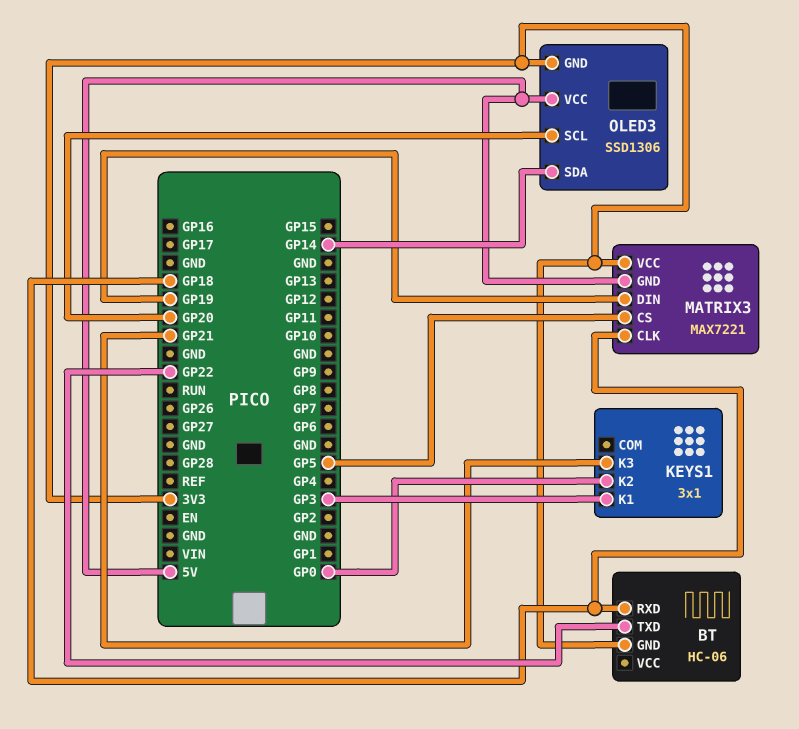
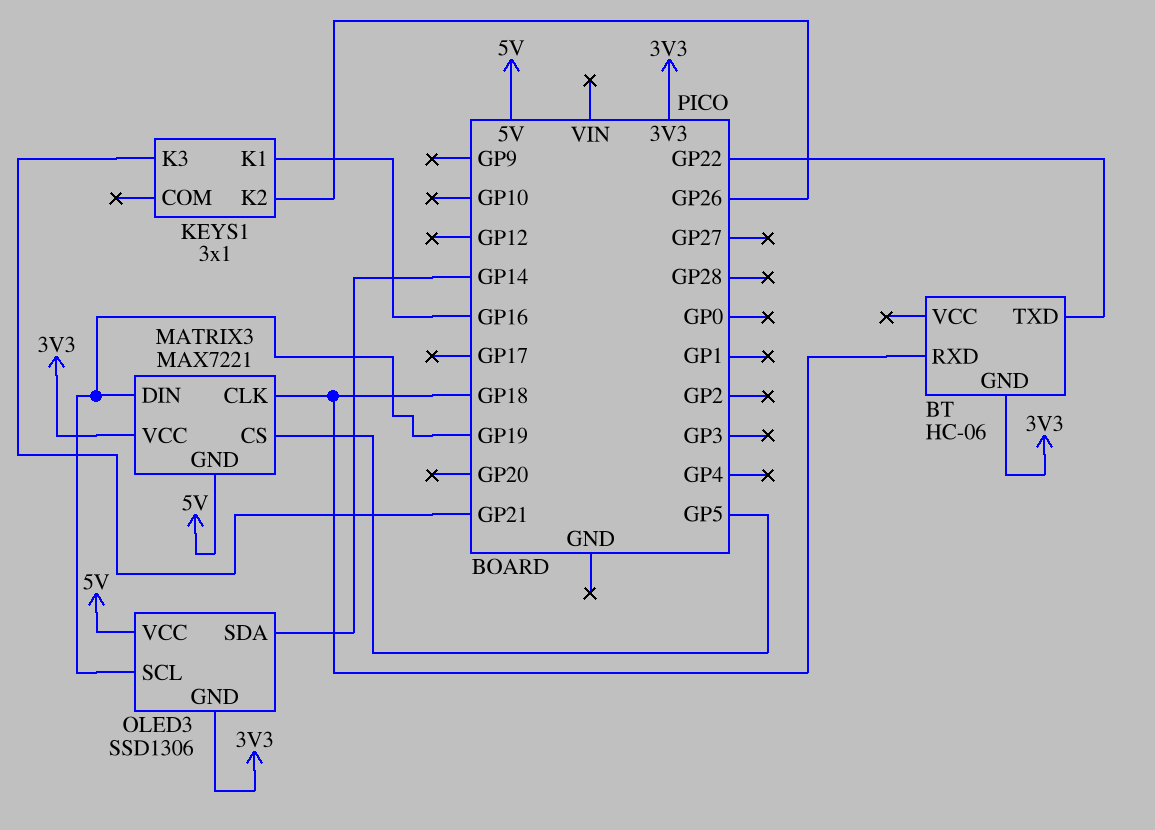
KEYS1 pin K1: GP3 -> GP16
KEYS1 pin K2: GP0 -> GP26
OLED3 pin SCL: GP20 -> GP19

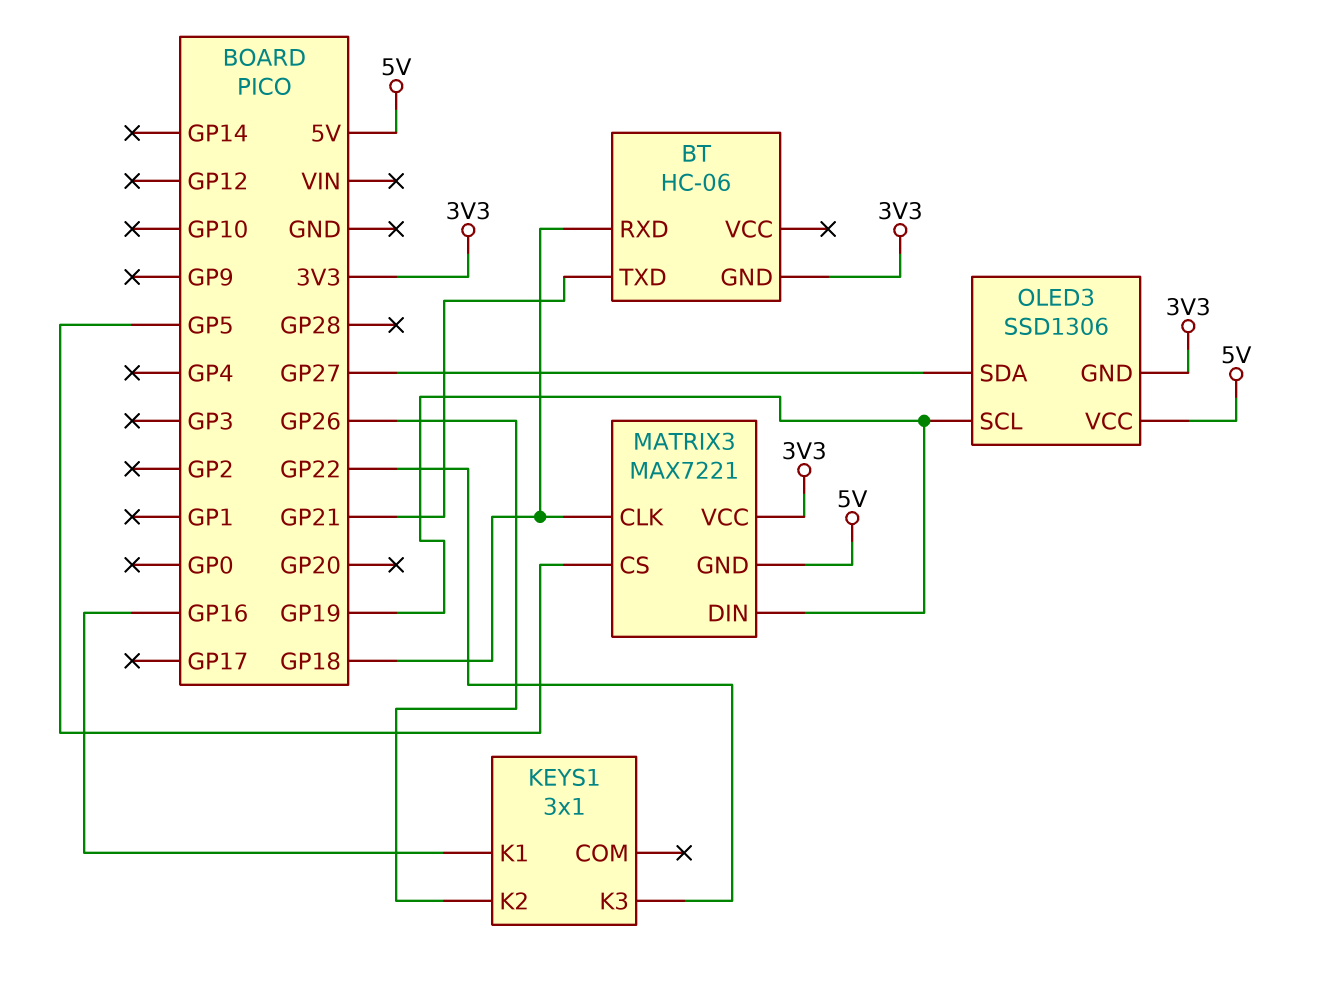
BT pin TXD: GP22 -> GP21
KEYS1 pin K3: GP21 -> GP22
OLED3 pin SDA: GP14 -> GP27

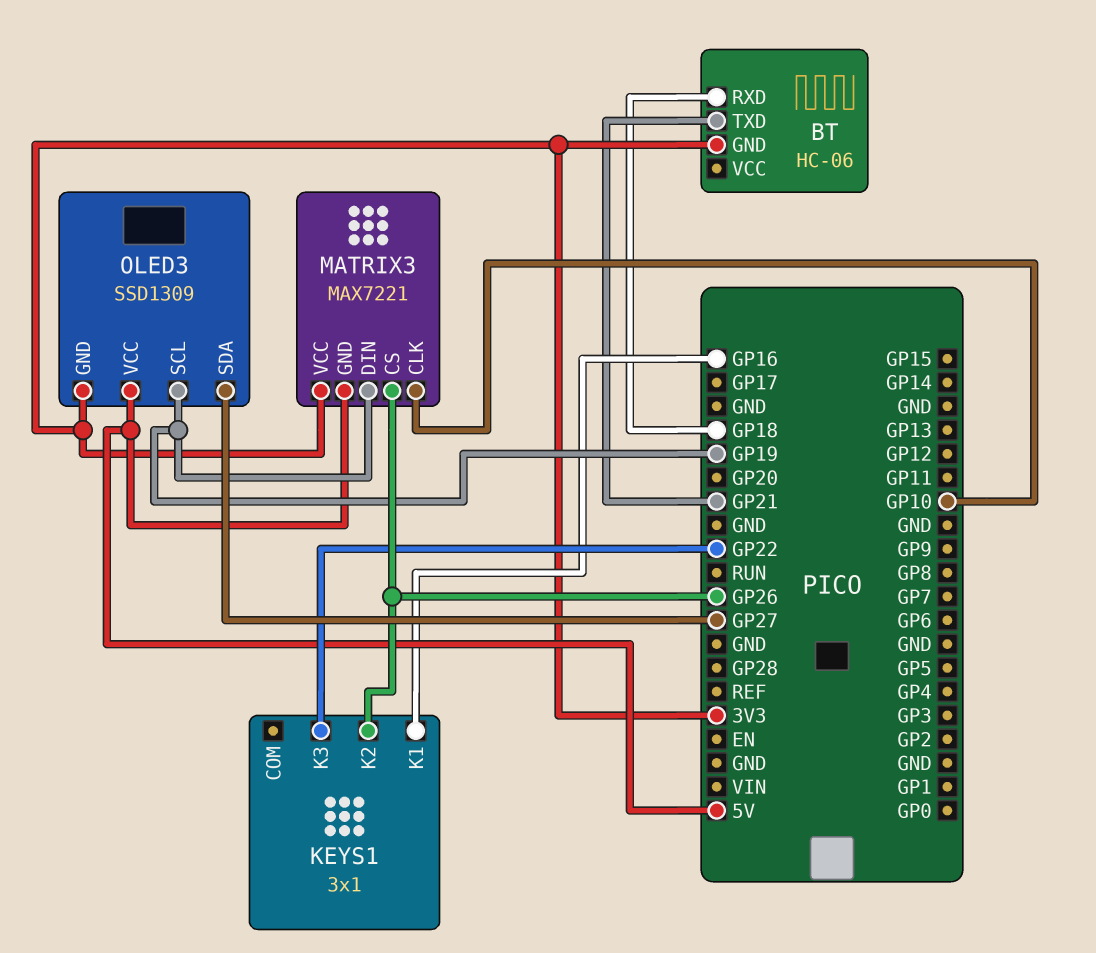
MATRIX3 pin CLK: GP18 -> GP10
MATRIX3 pin CS: GP5 -> GP26
OLED3: SSD1306 -> SSD1309

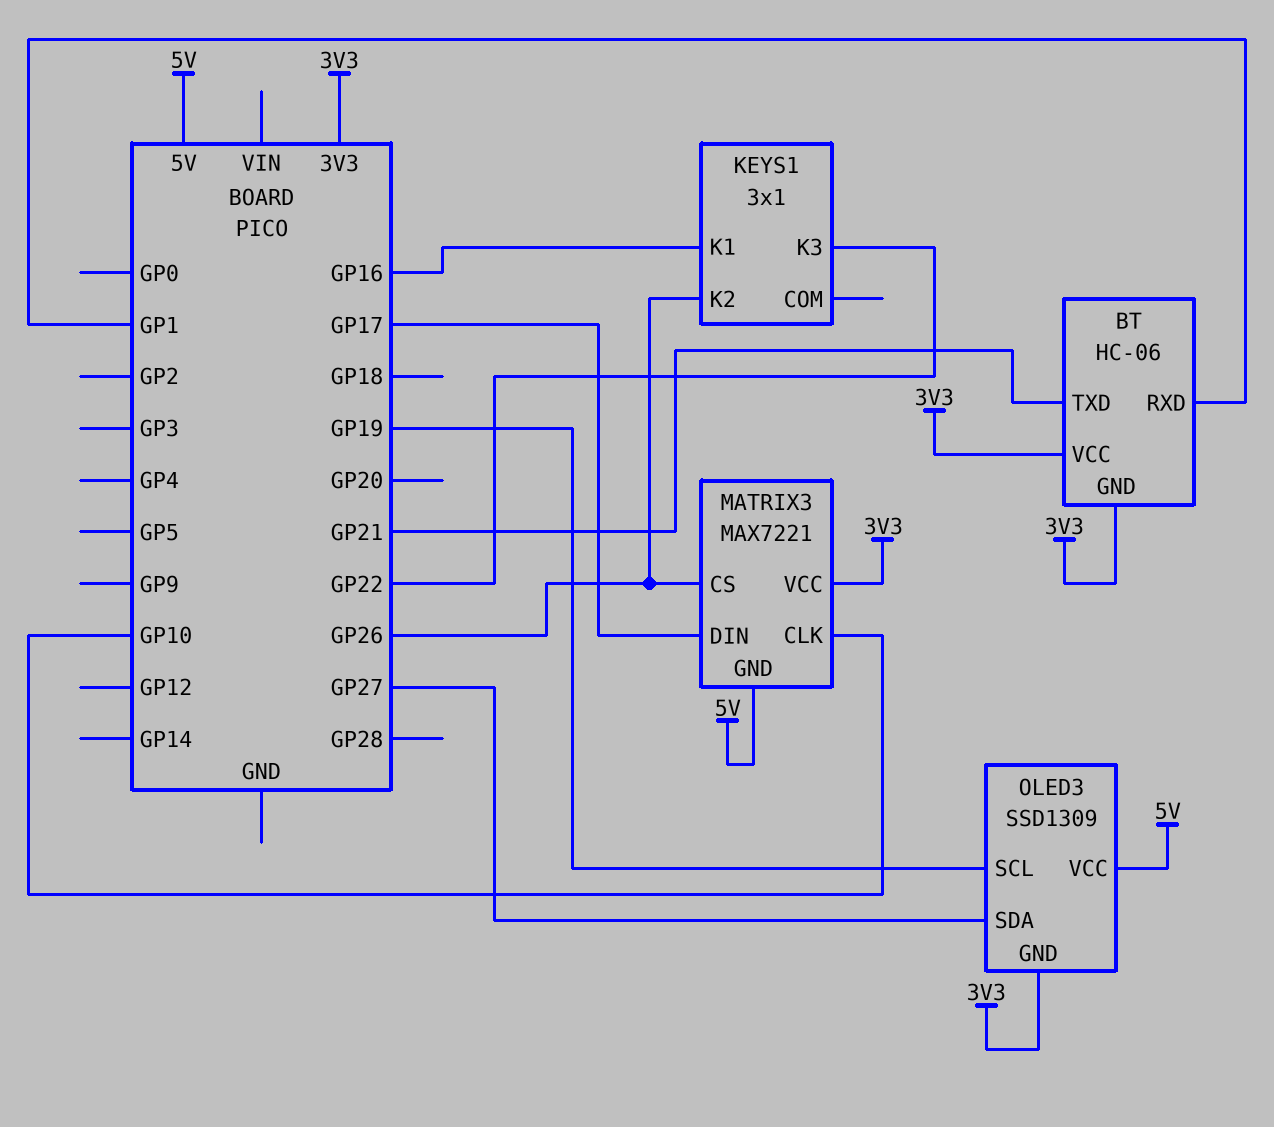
BT pin RXD: GP18 -> GP1
BT pin VCC: none -> 3V3
MATRIX3 pin DIN: GP19 -> GP17

